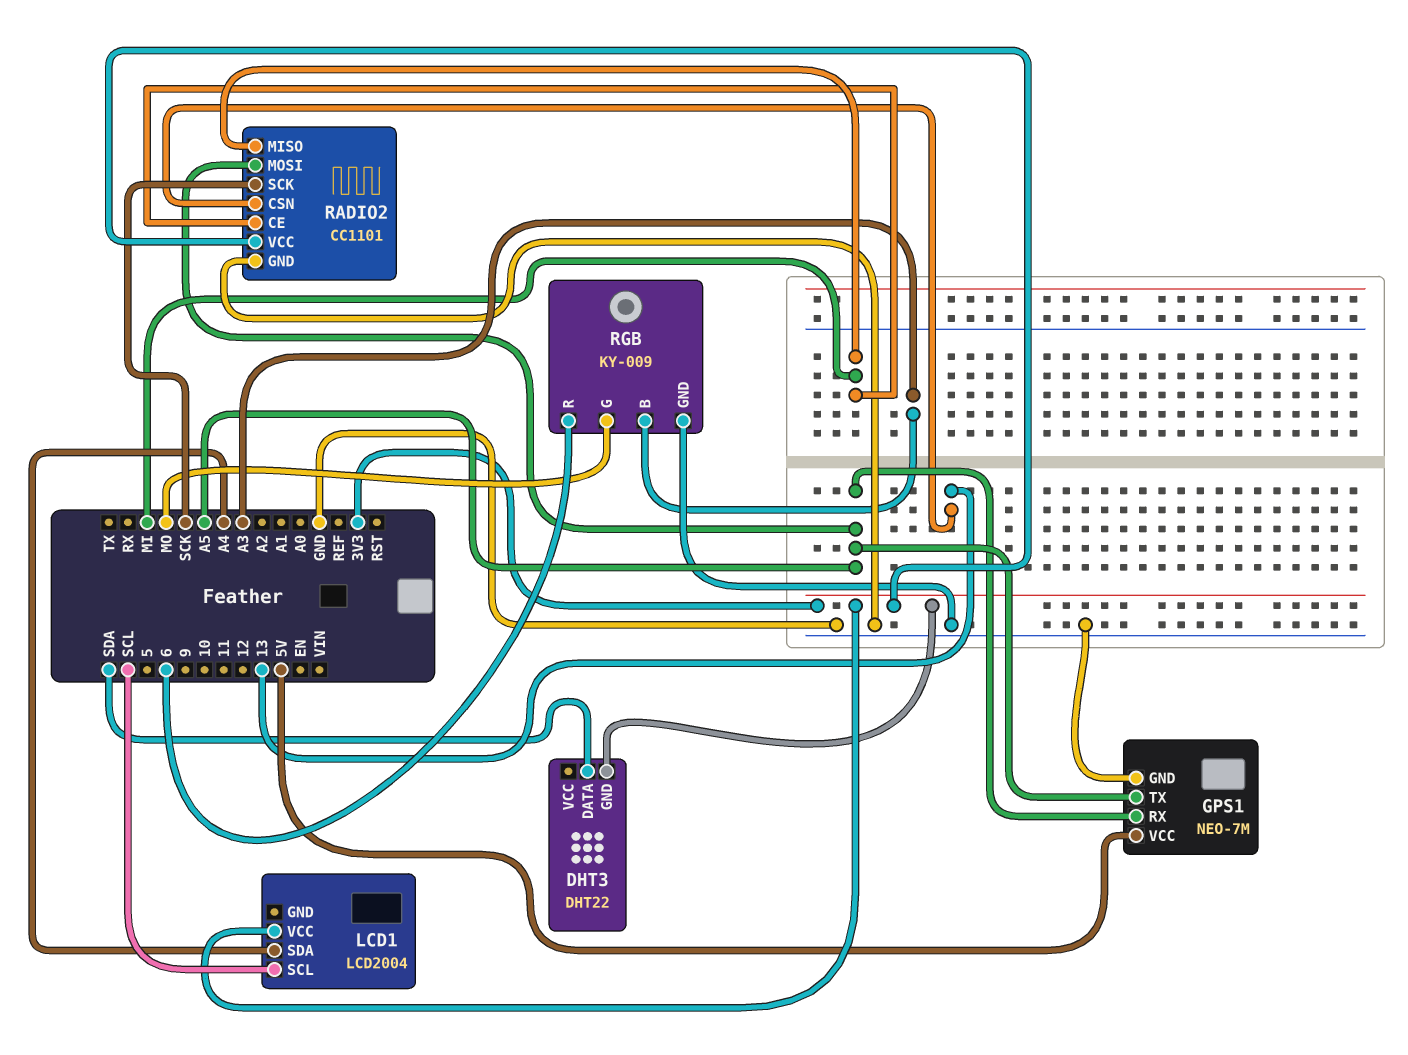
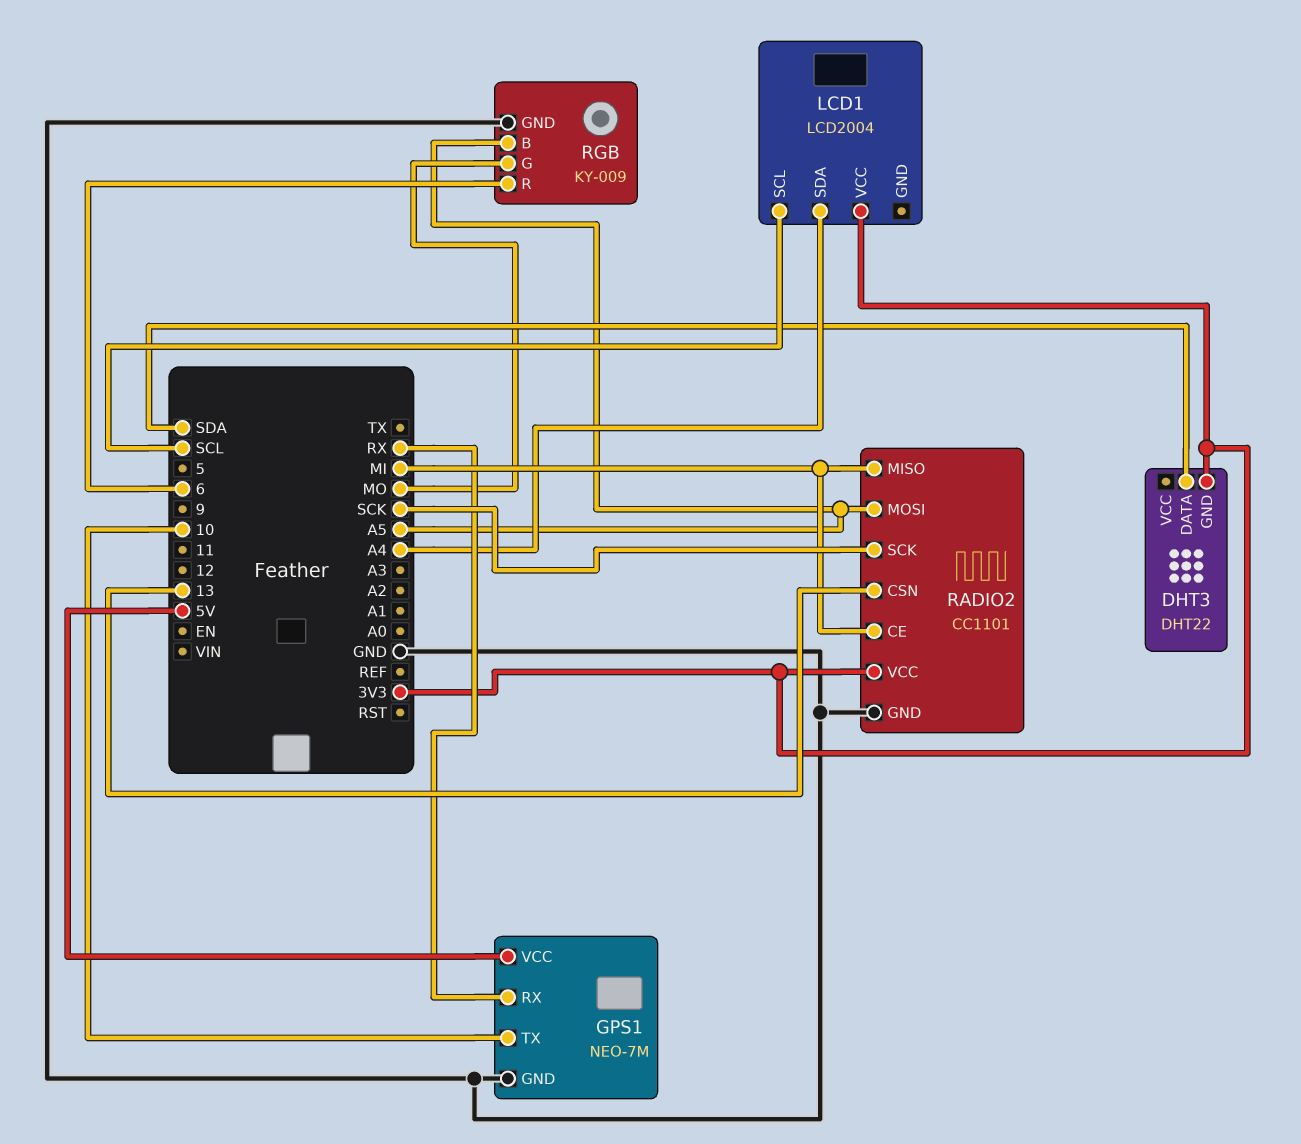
GPS1 pin RX: A5 -> RX
GPS1 pin TX: A5 -> 10
RGB pin B: A3 -> A5

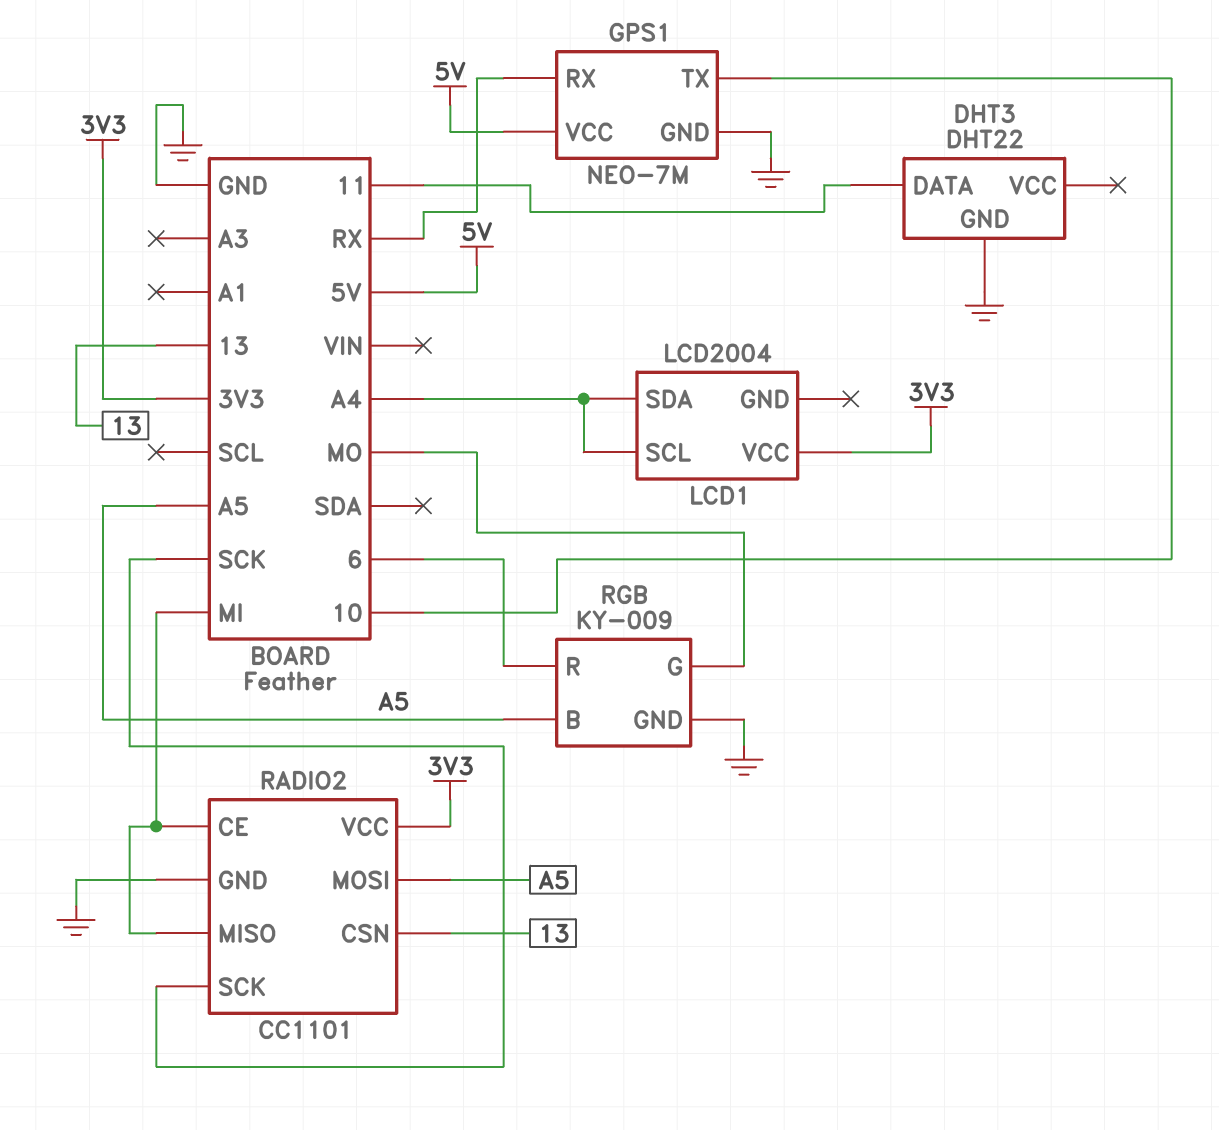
DHT3 pin DATA: SDA -> 11
DHT3 pin GND: 3V3 -> GND
LCD1 pin SCL: SCL -> A4

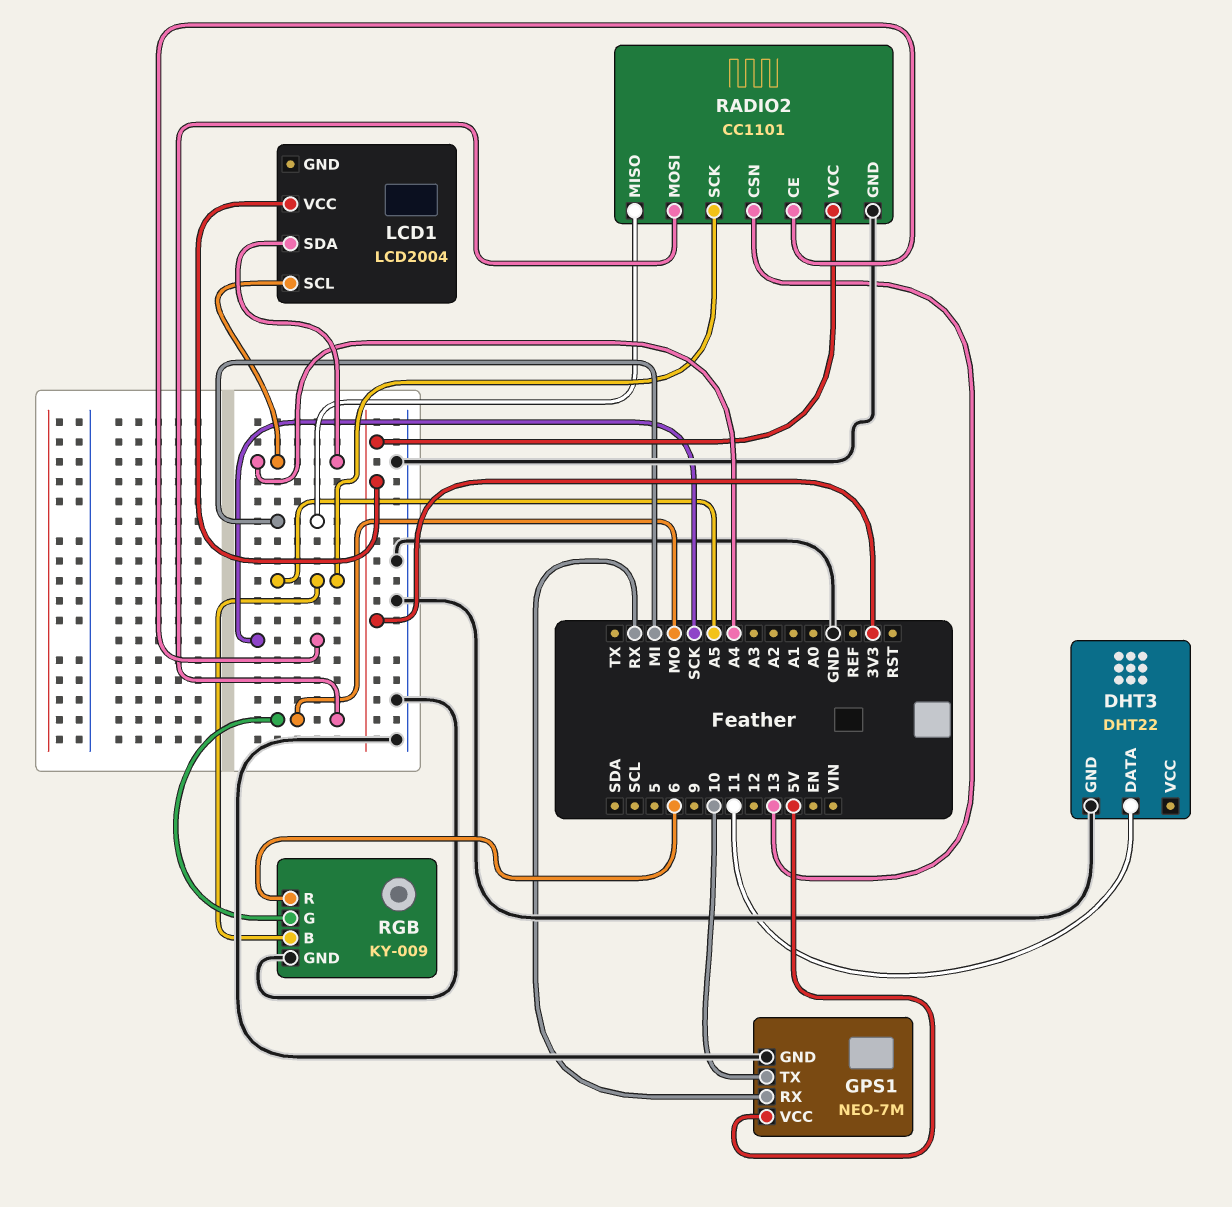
RADIO2 pin CE: MI -> SCK
RADIO2 pin MOSI: A5 -> MO
RADIO2 pin SCK: SCK -> A5

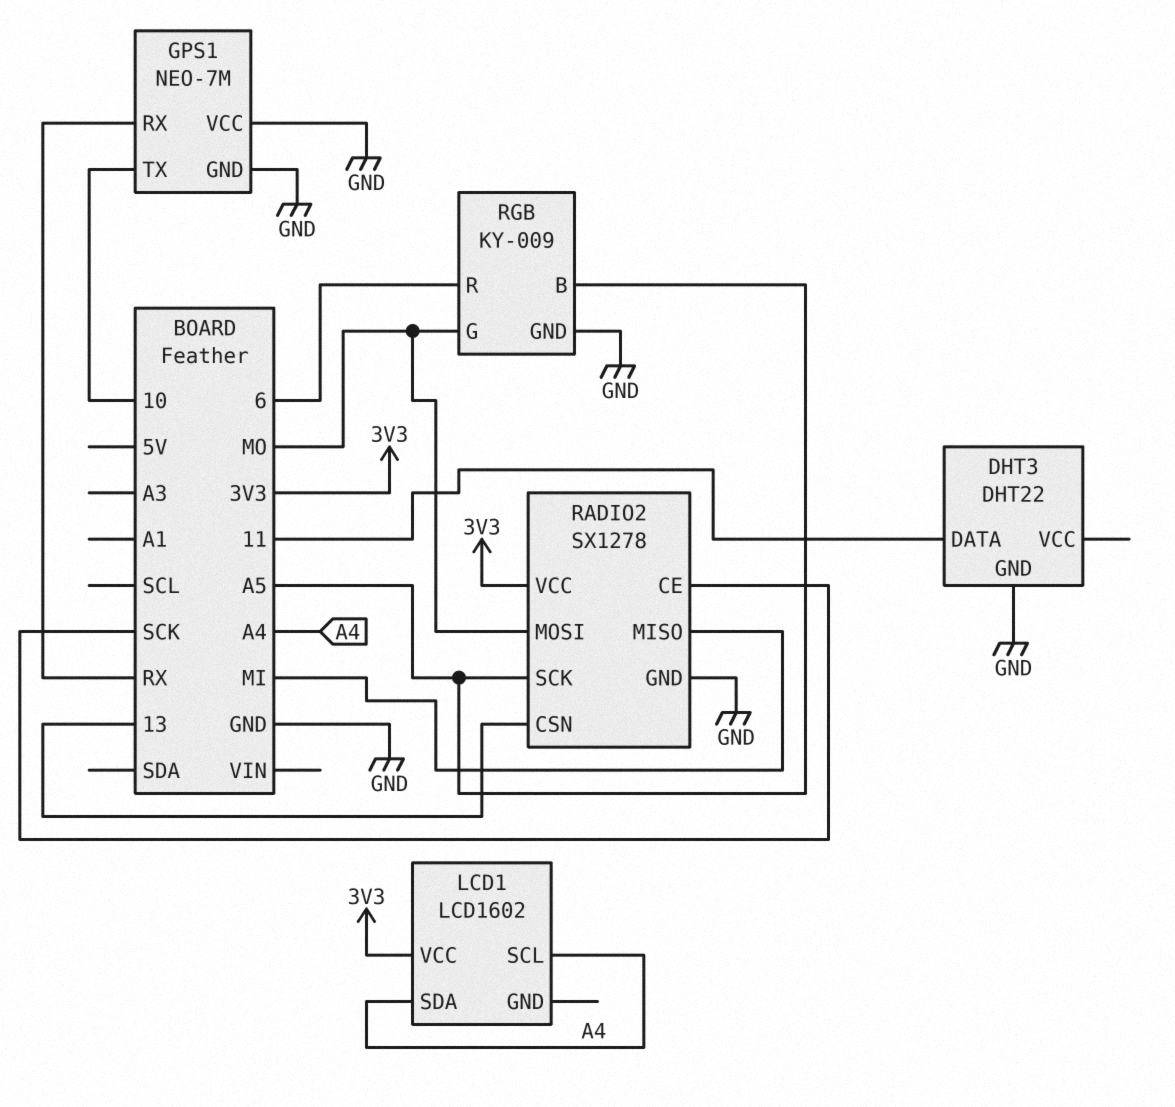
GPS1 pin VCC: 5V -> GND
LCD1: LCD2004 -> LCD1602
RADIO2: CC1101 -> SX1278

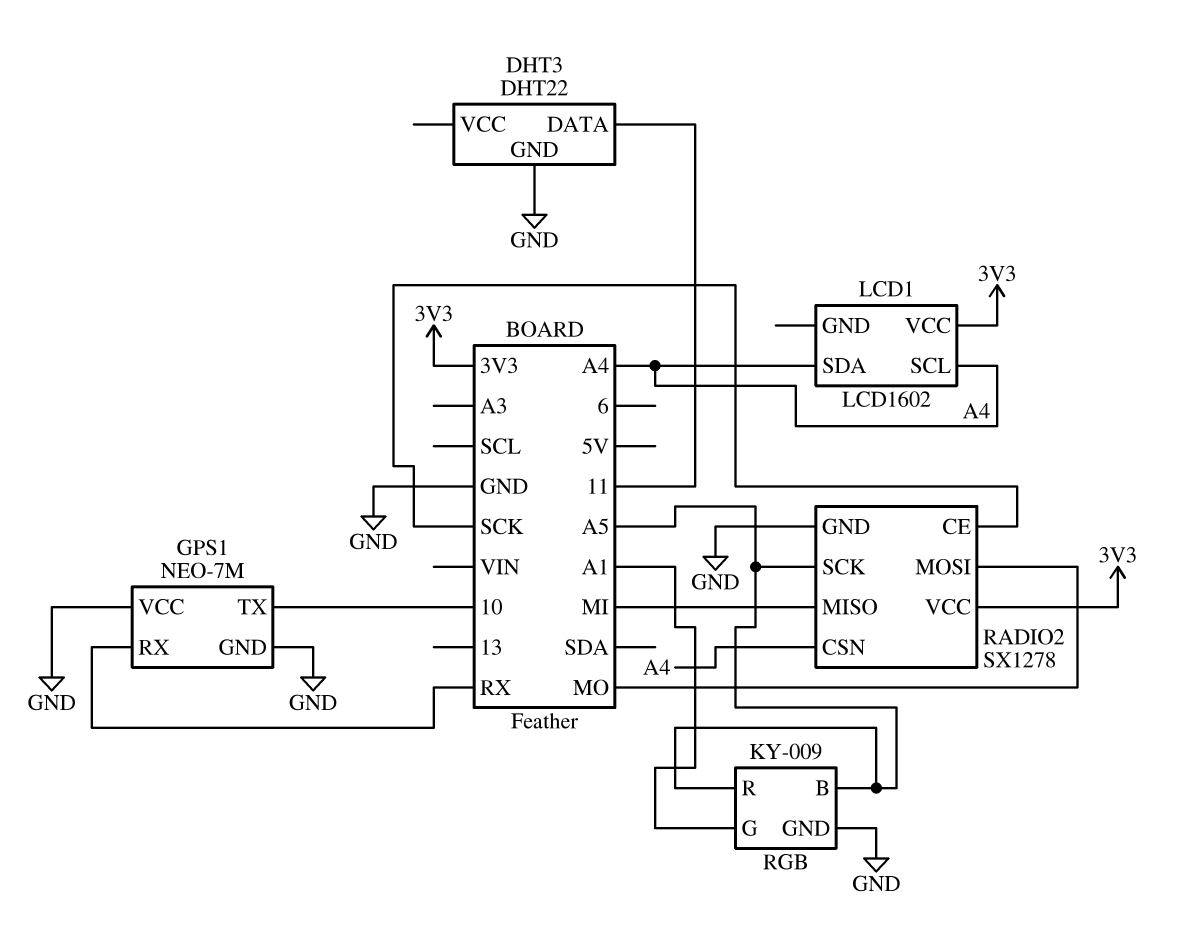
RADIO2 pin CSN: 13 -> A4
RGB pin G: MO -> A1
RGB pin R: 6 -> A5

